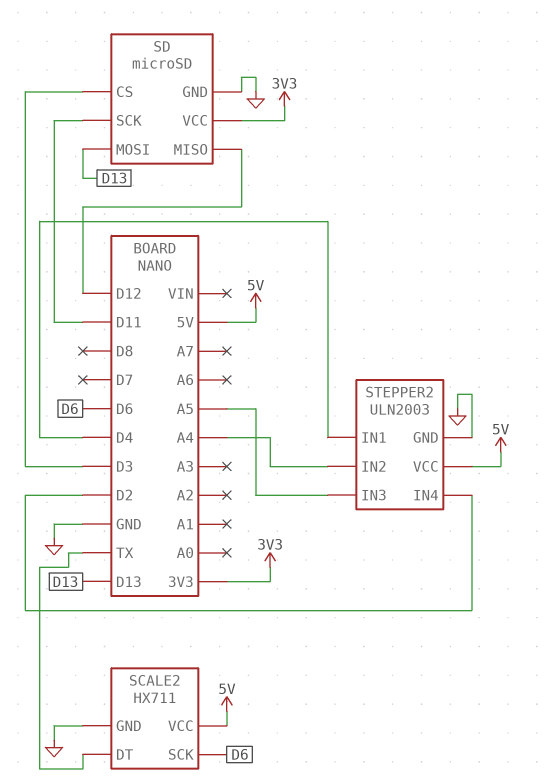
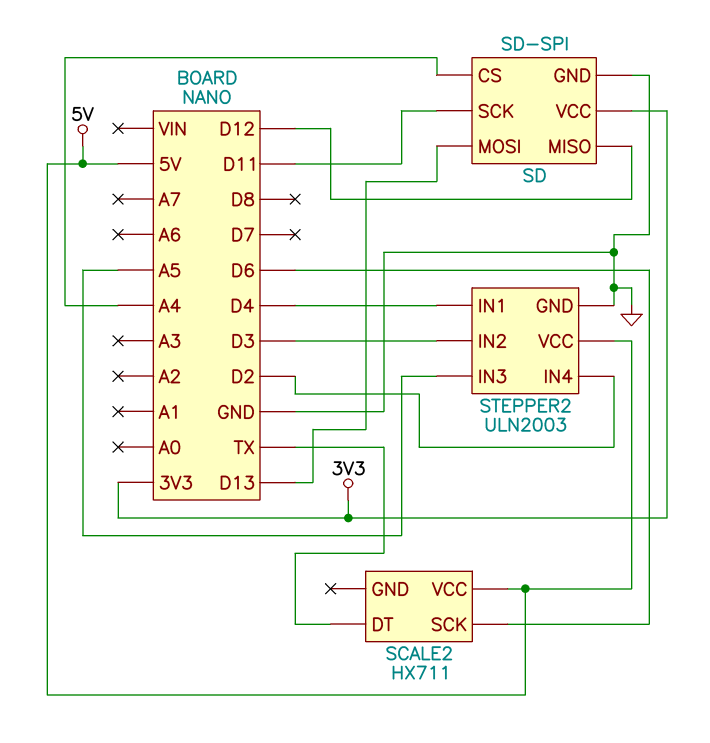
SCALE2 pin GND: GND -> none
SD: microSD -> SD-SPI
SD pin CS: D3 -> A4
STEPPER2 pin IN2: A4 -> D3

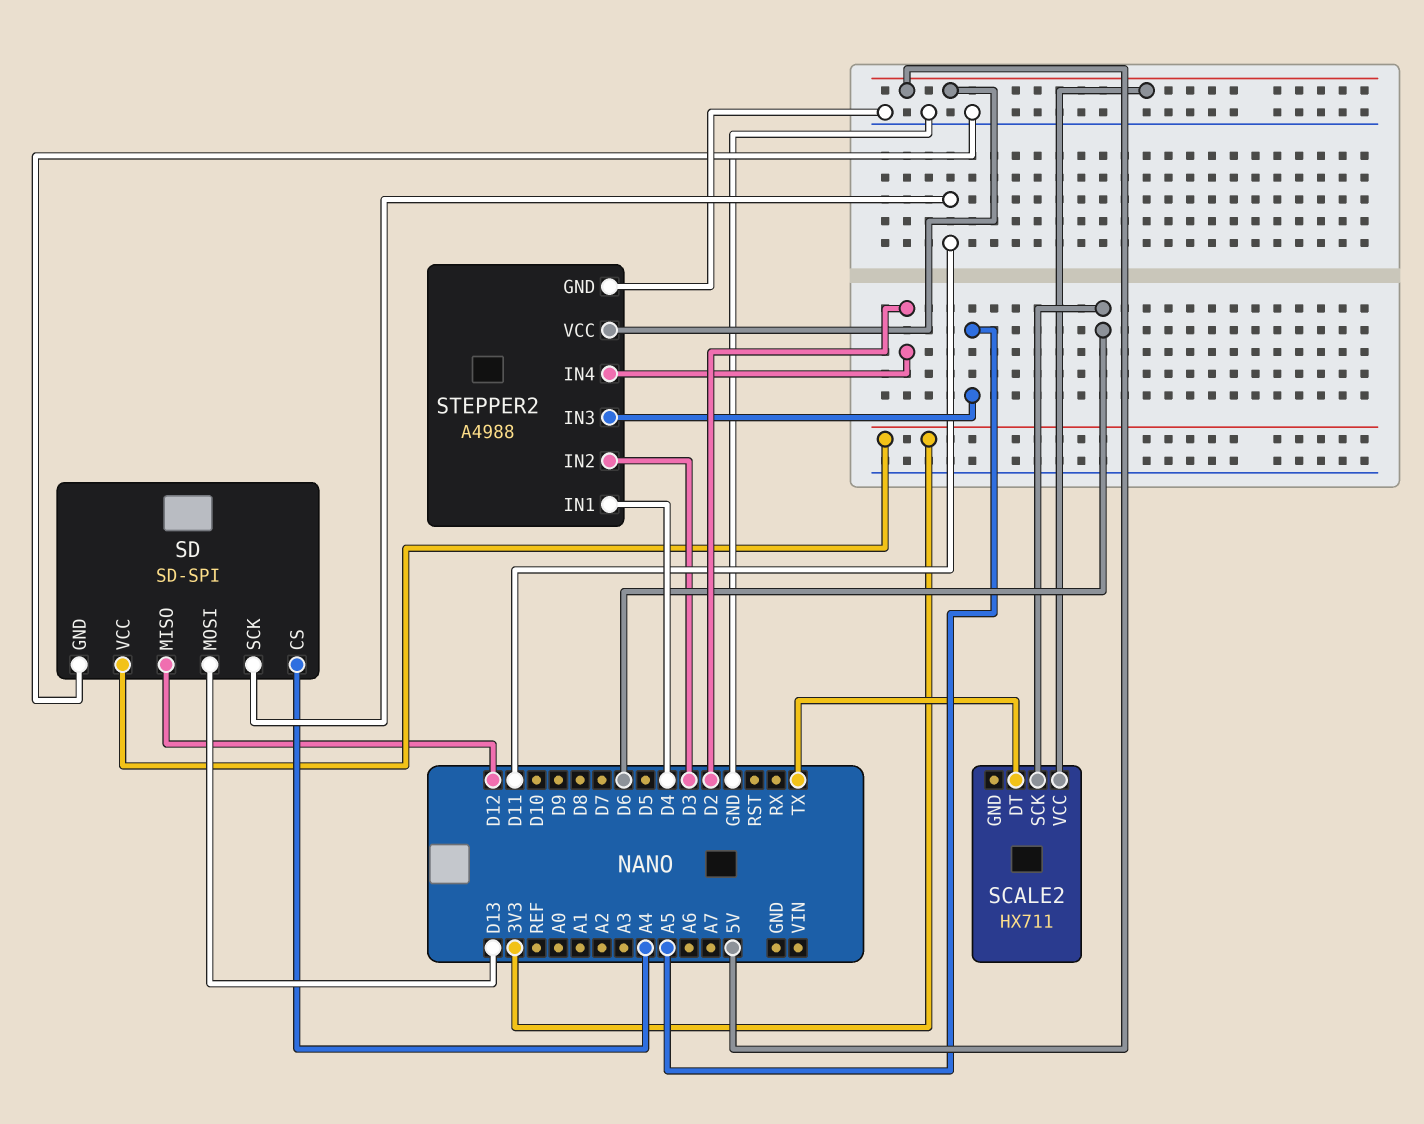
STEPPER2: ULN2003 -> A4988

